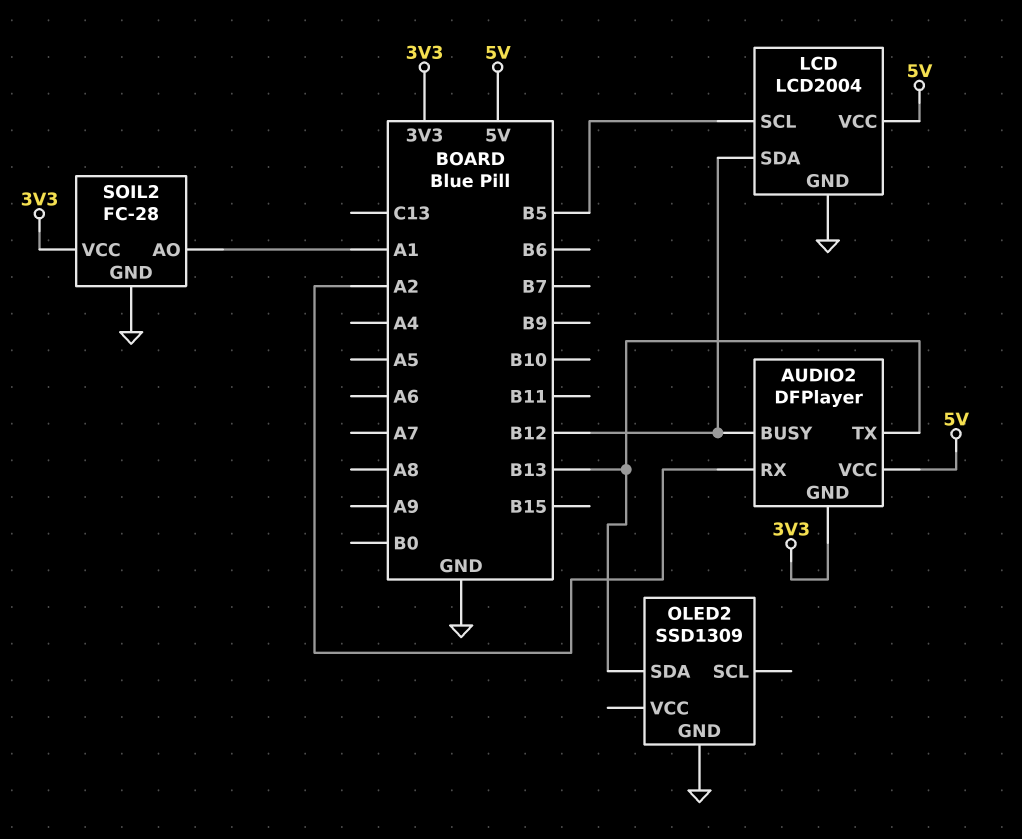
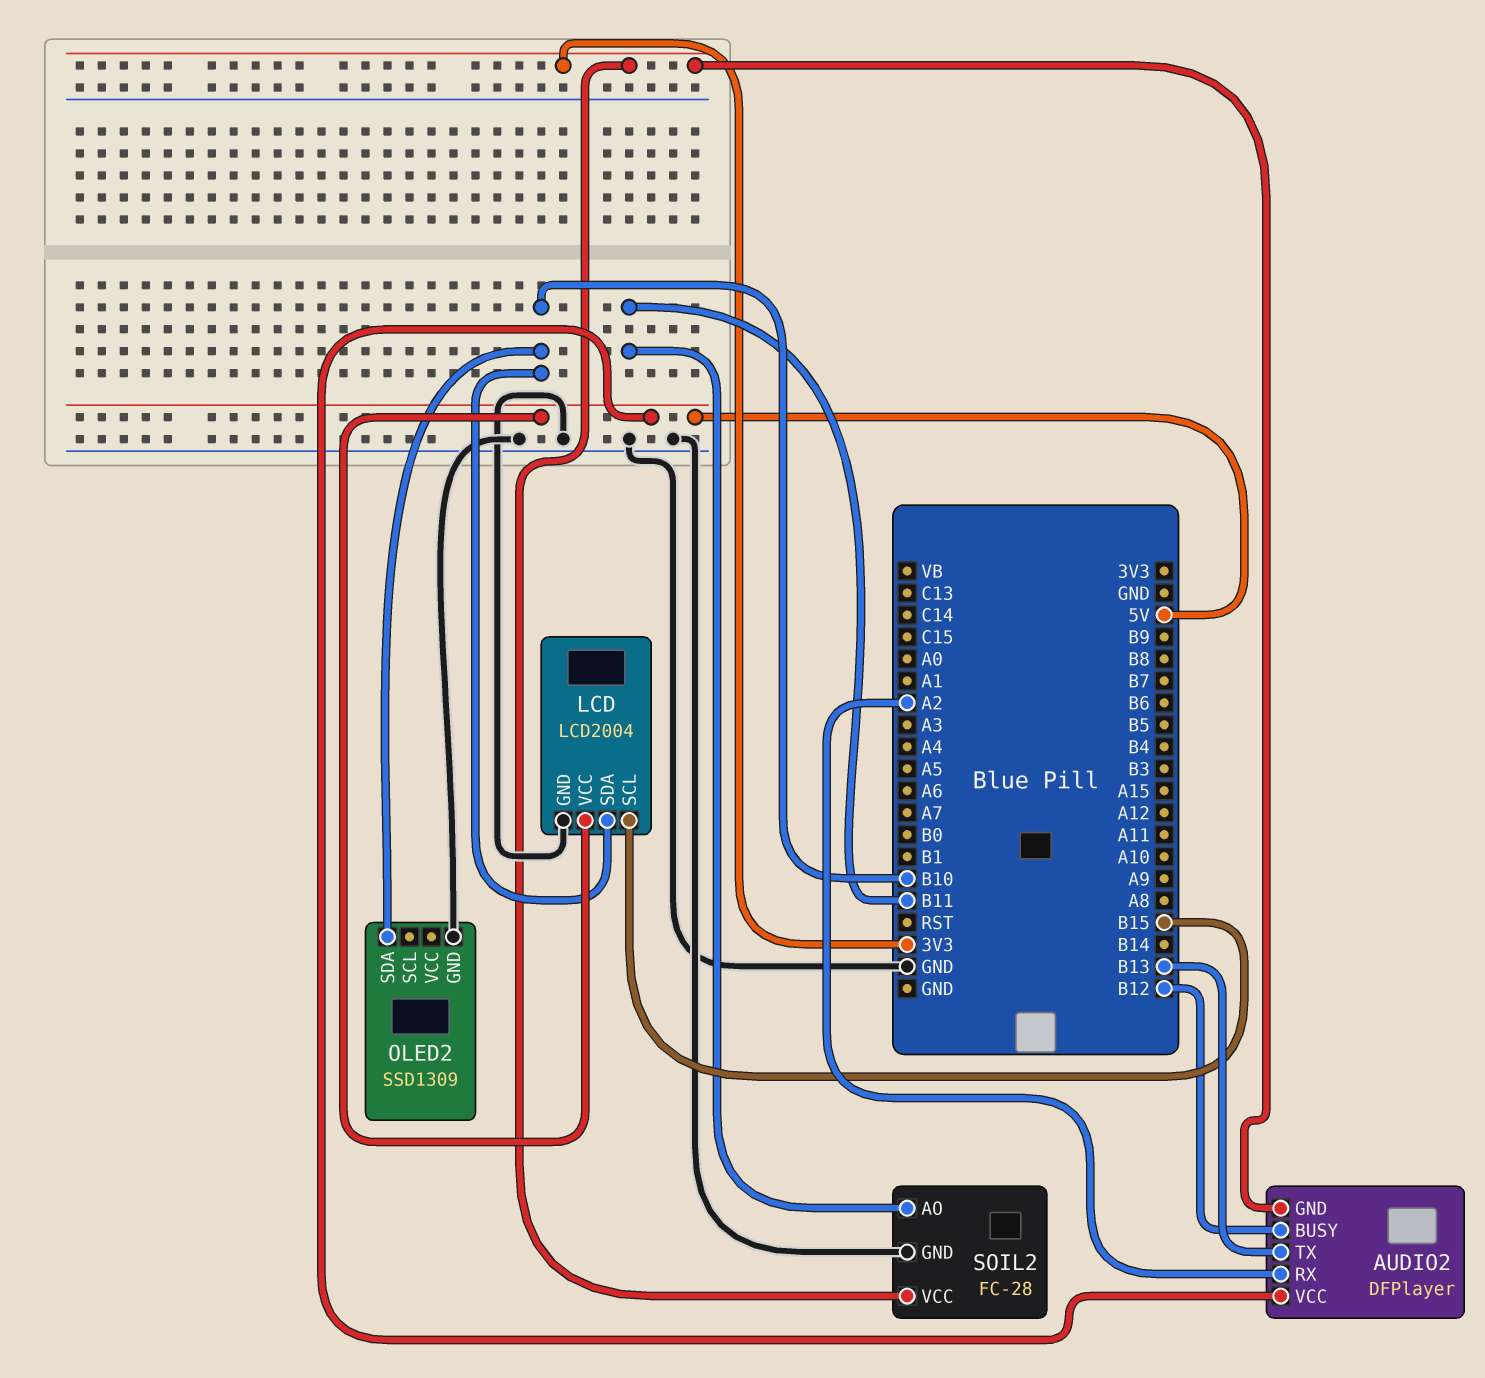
LCD pin SCL: B5 -> B15
LCD pin SDA: B12 -> B10
OLED2 pin SDA: B13 -> B10
SOIL2 pin AO: A1 -> B11

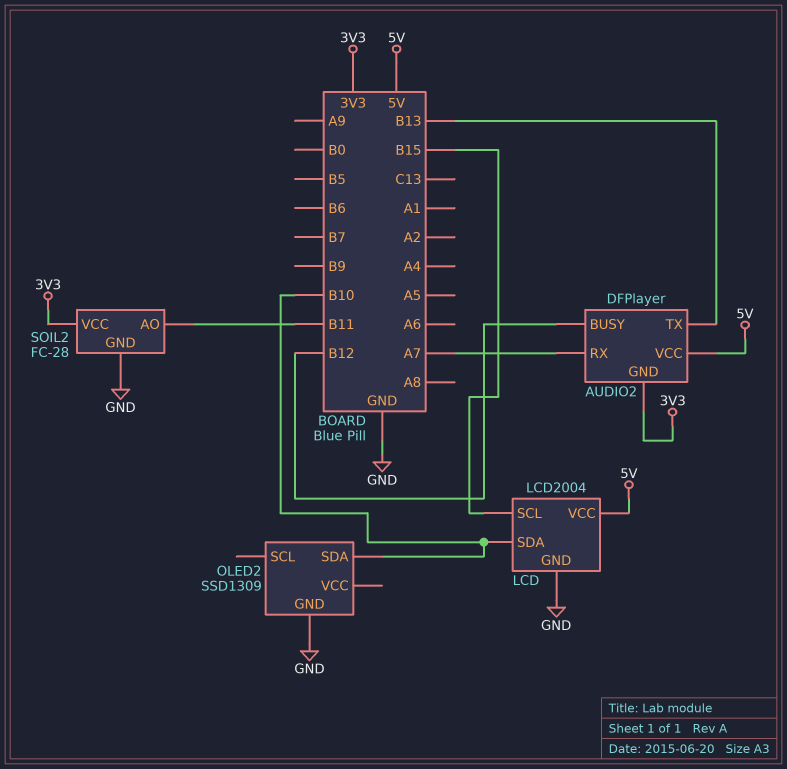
AUDIO2 pin RX: A2 -> A7

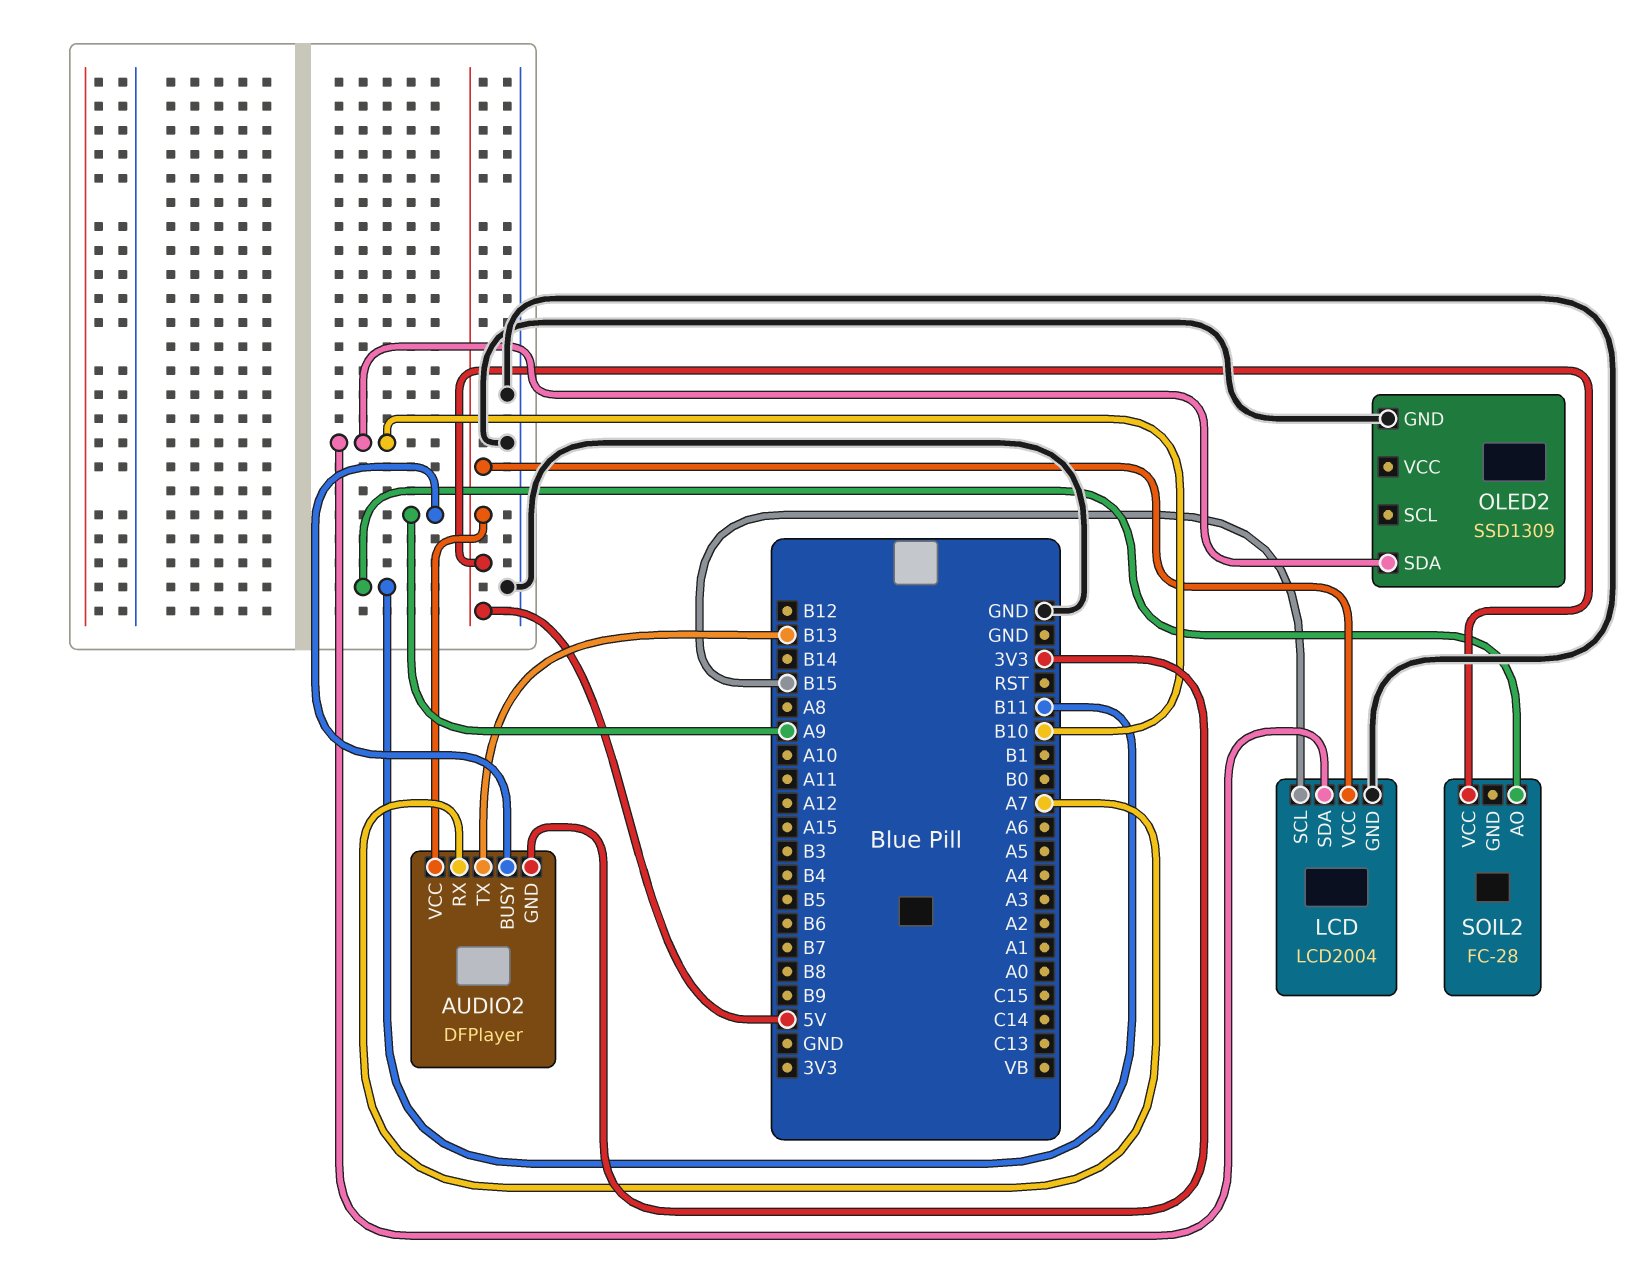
AUDIO2 pin BUSY: B12 -> A9
SOIL2 pin GND: GND -> none
SOIL2 pin VCC: 3V3 -> 5V

